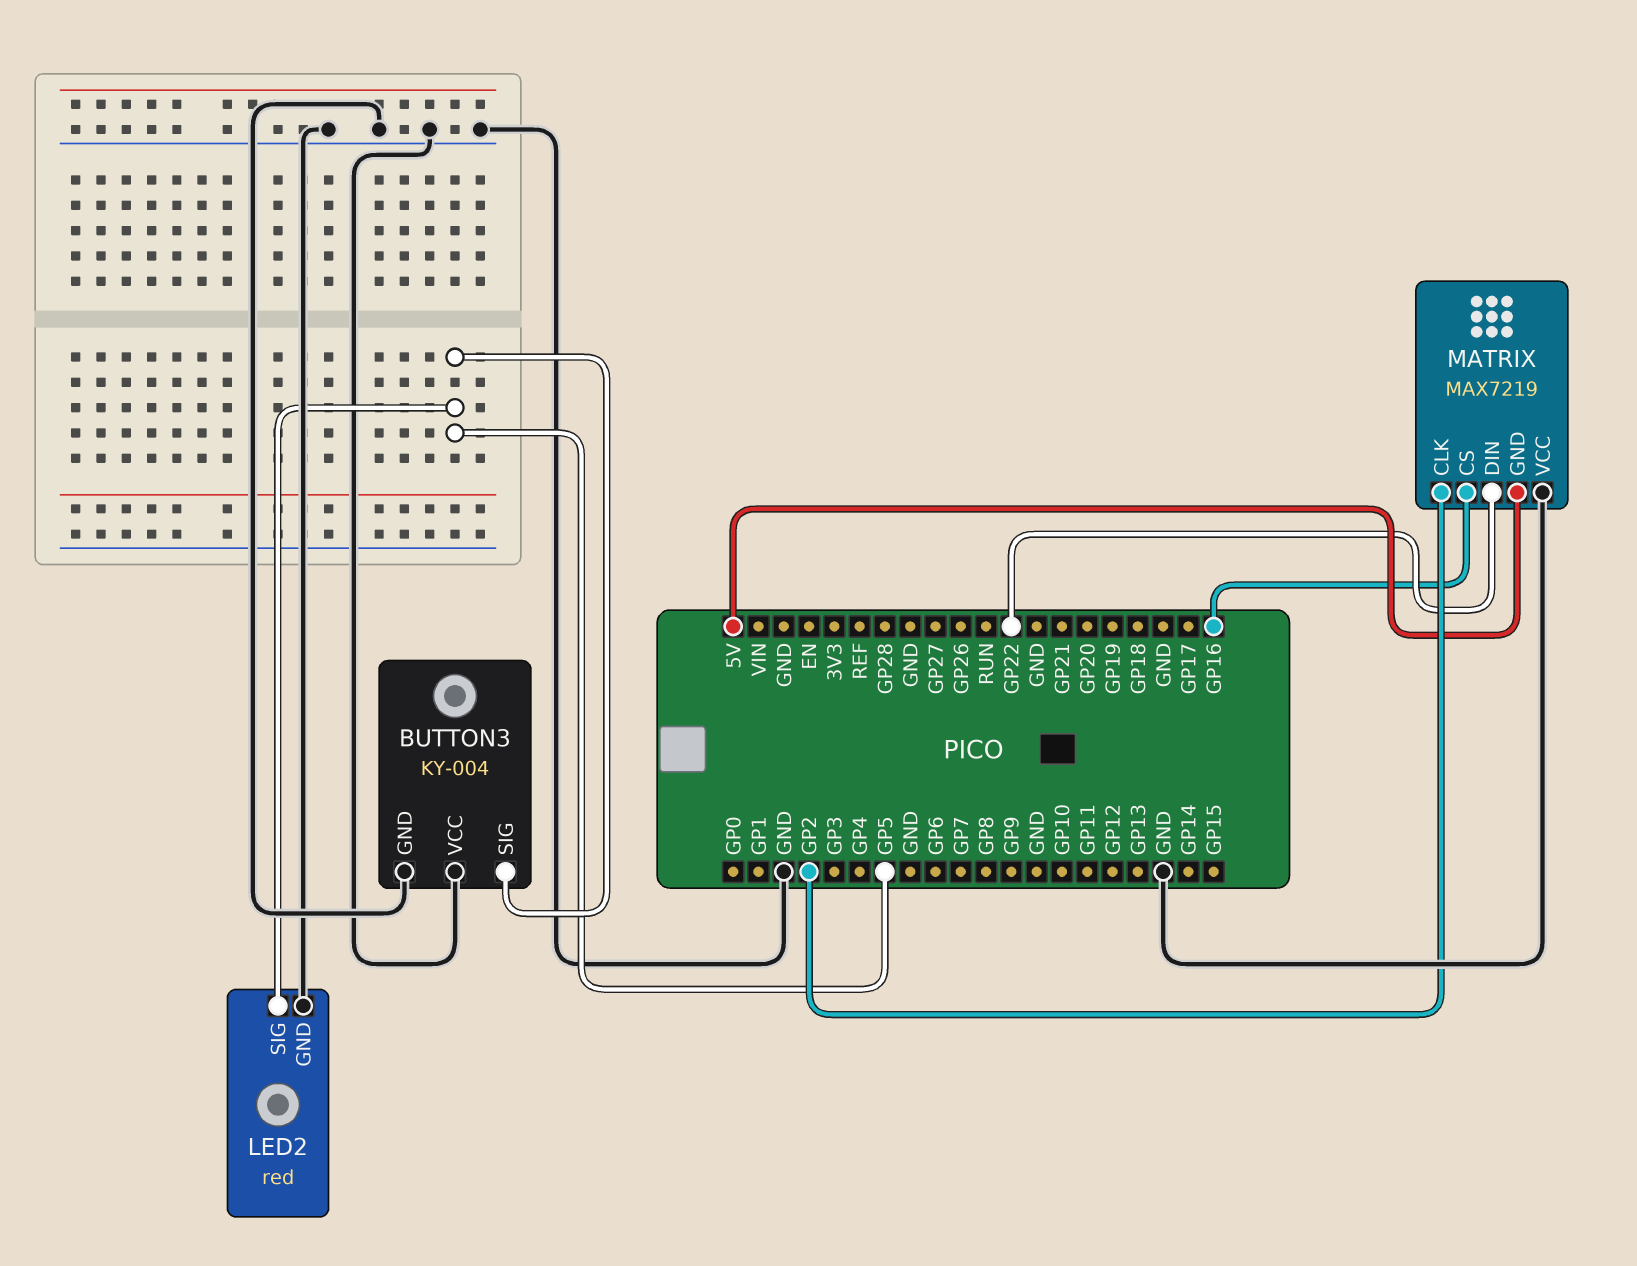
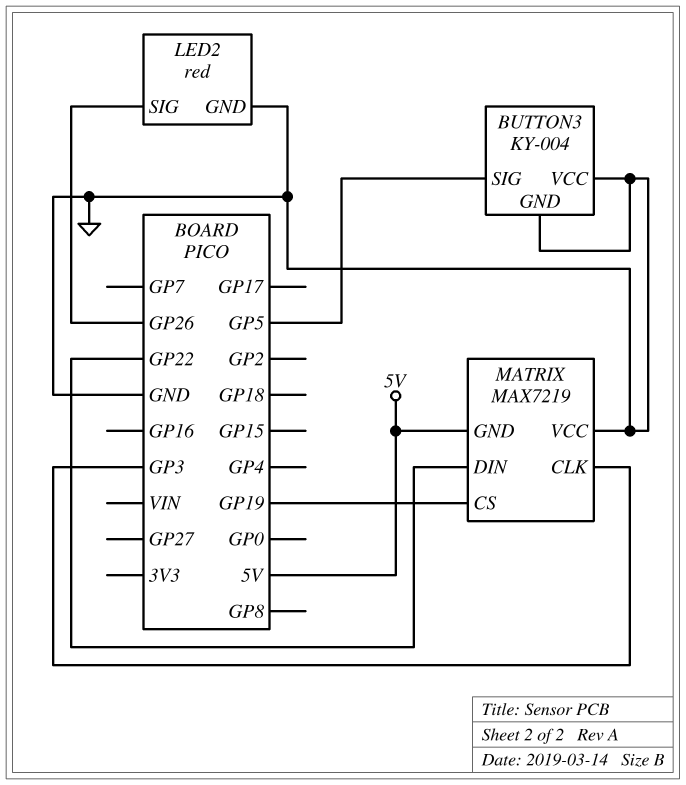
LED2 pin SIG: GP5 -> GP26
MATRIX pin CLK: GP2 -> GP3
MATRIX pin CS: GP16 -> GP19

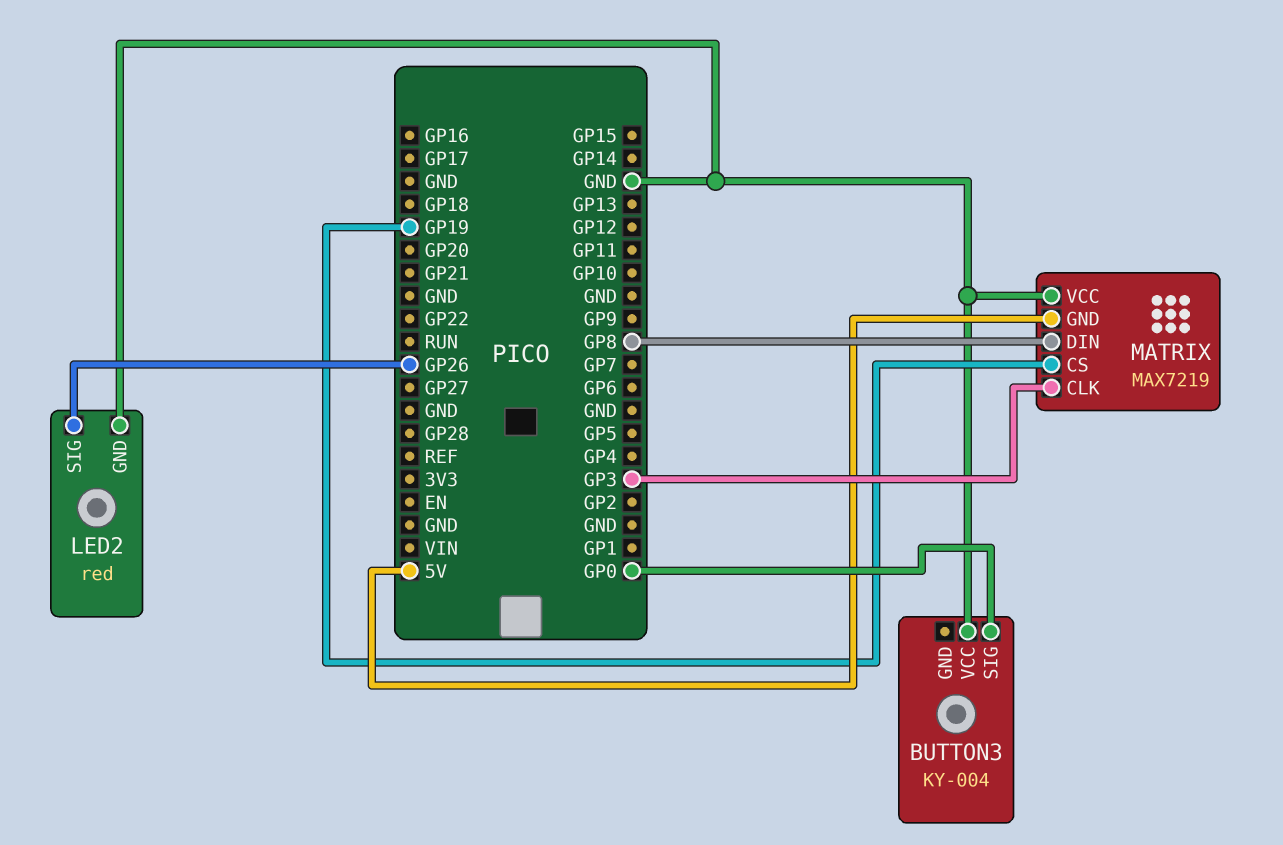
BUTTON3 pin GND: GND -> none
BUTTON3 pin SIG: GP5 -> GP0
MATRIX pin DIN: GP22 -> GP8

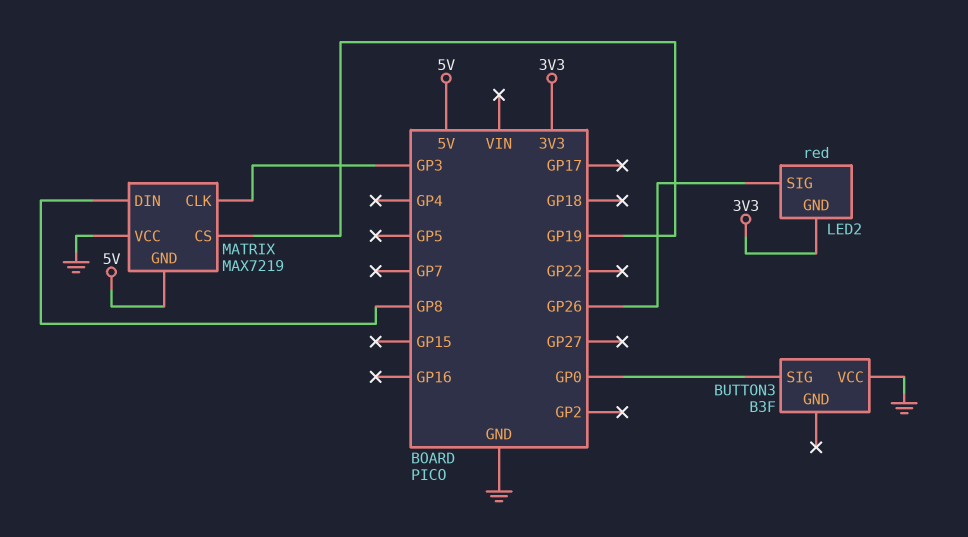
BUTTON3: KY-004 -> B3F
LED2 pin GND: GND -> 3V3

